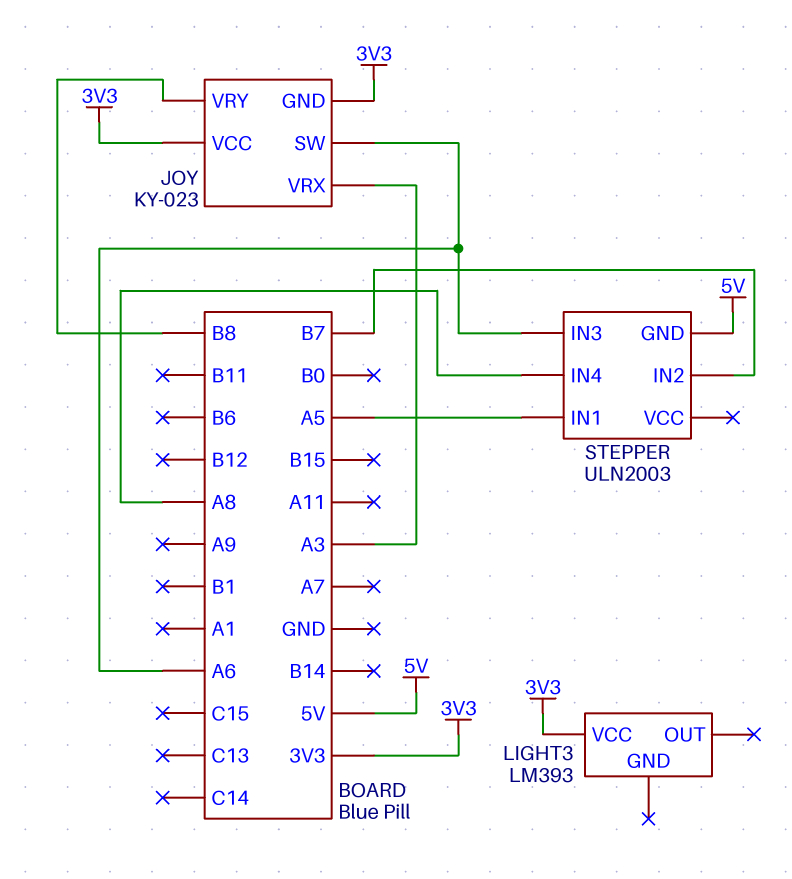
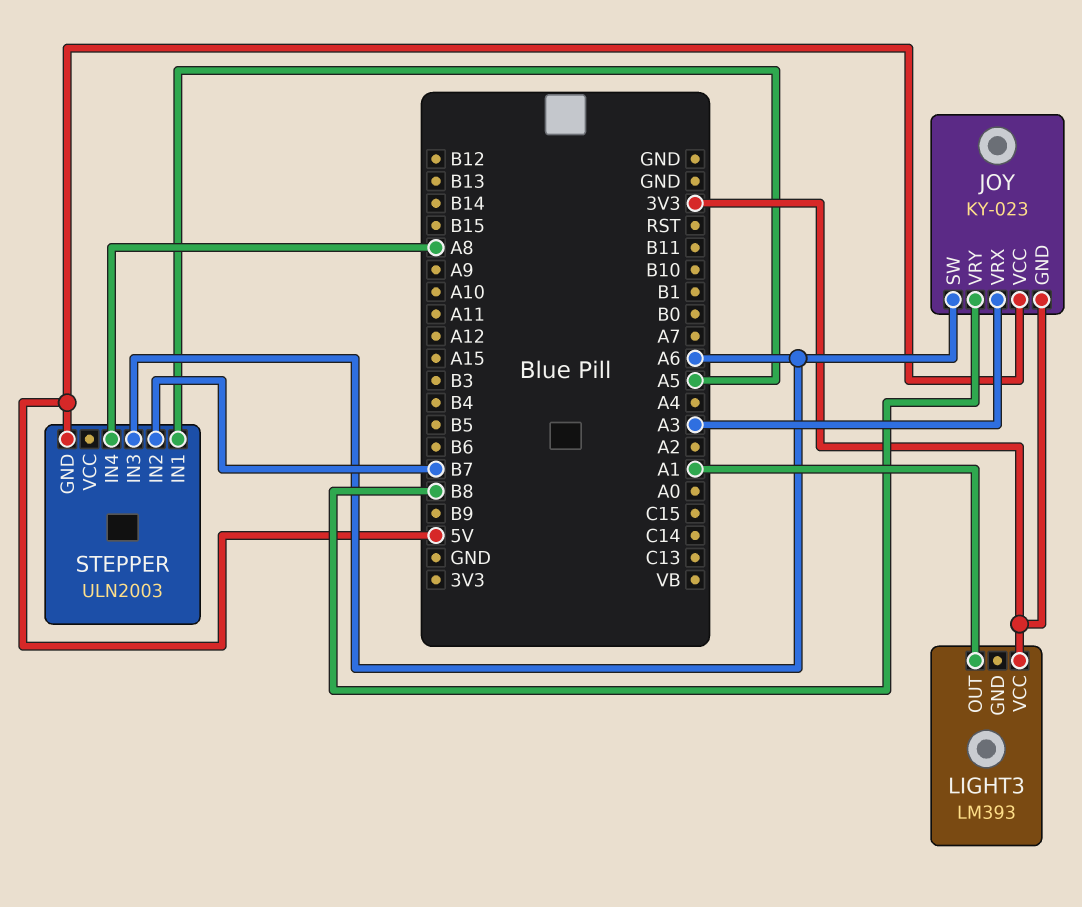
JOY pin VCC: 3V3 -> 5V
LIGHT3 pin OUT: none -> A1

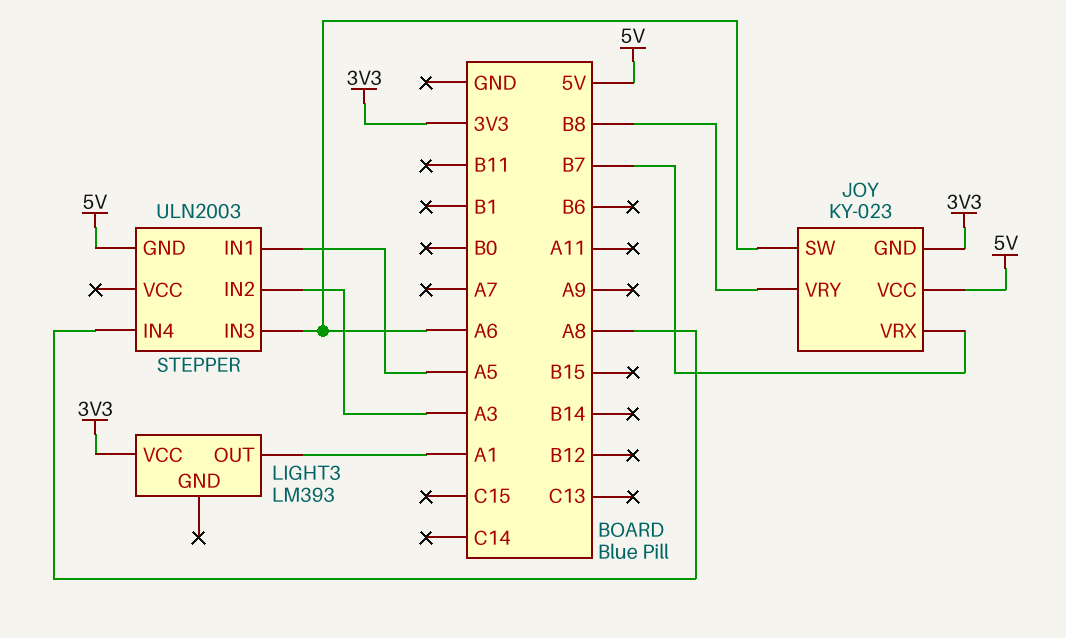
JOY pin VRX: A3 -> B7
STEPPER pin IN2: B7 -> A3

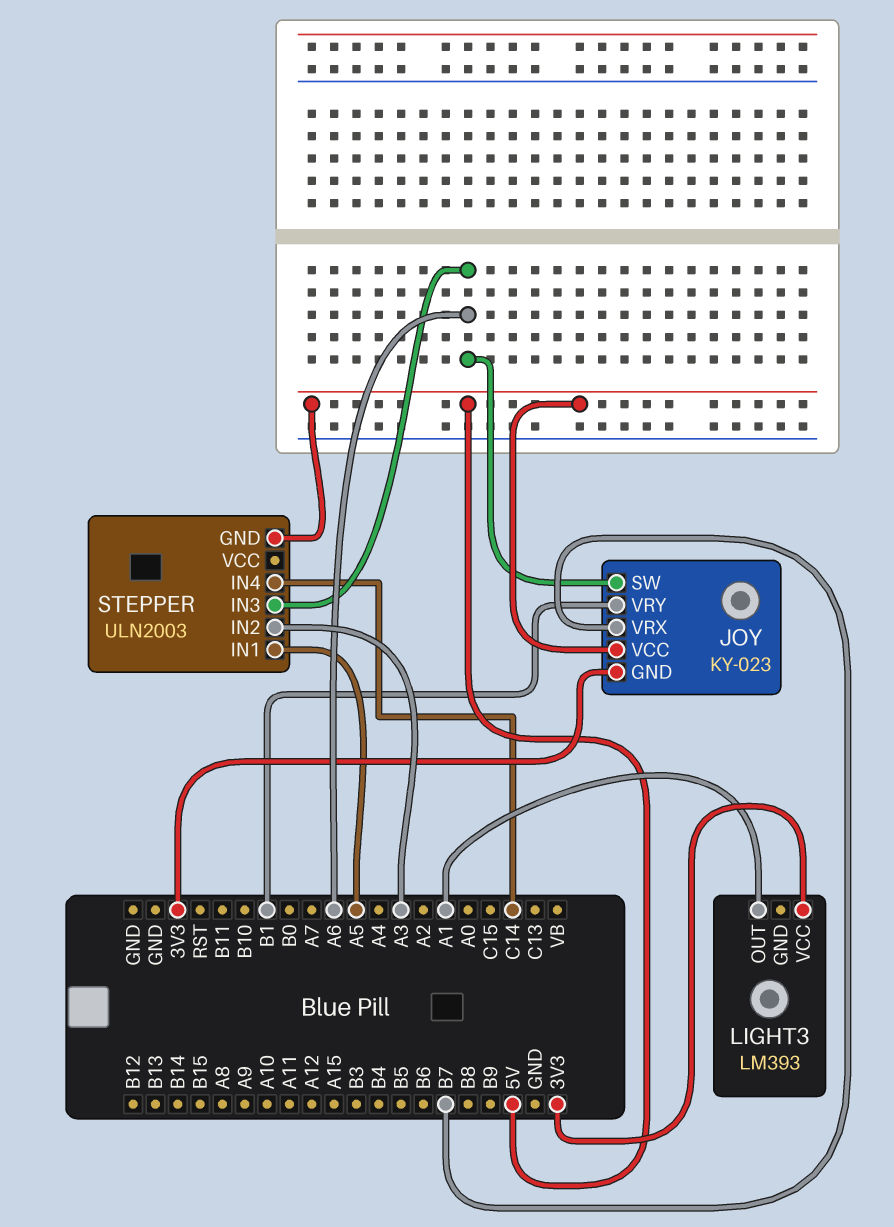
JOY pin VRY: B8 -> B1
STEPPER pin IN4: A8 -> C14

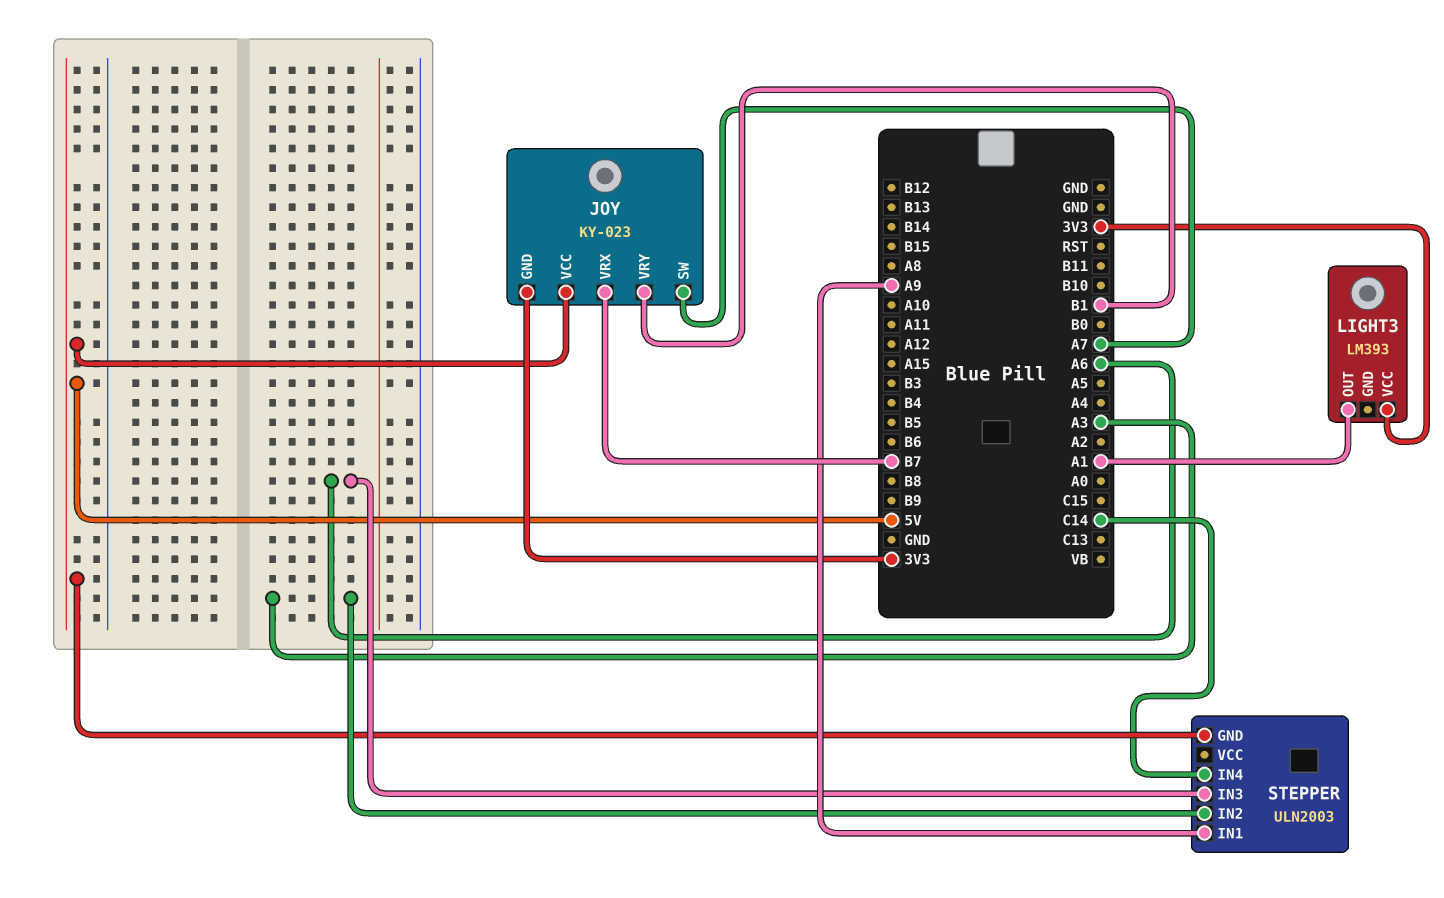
JOY pin SW: A6 -> A7
STEPPER pin IN1: A5 -> A9

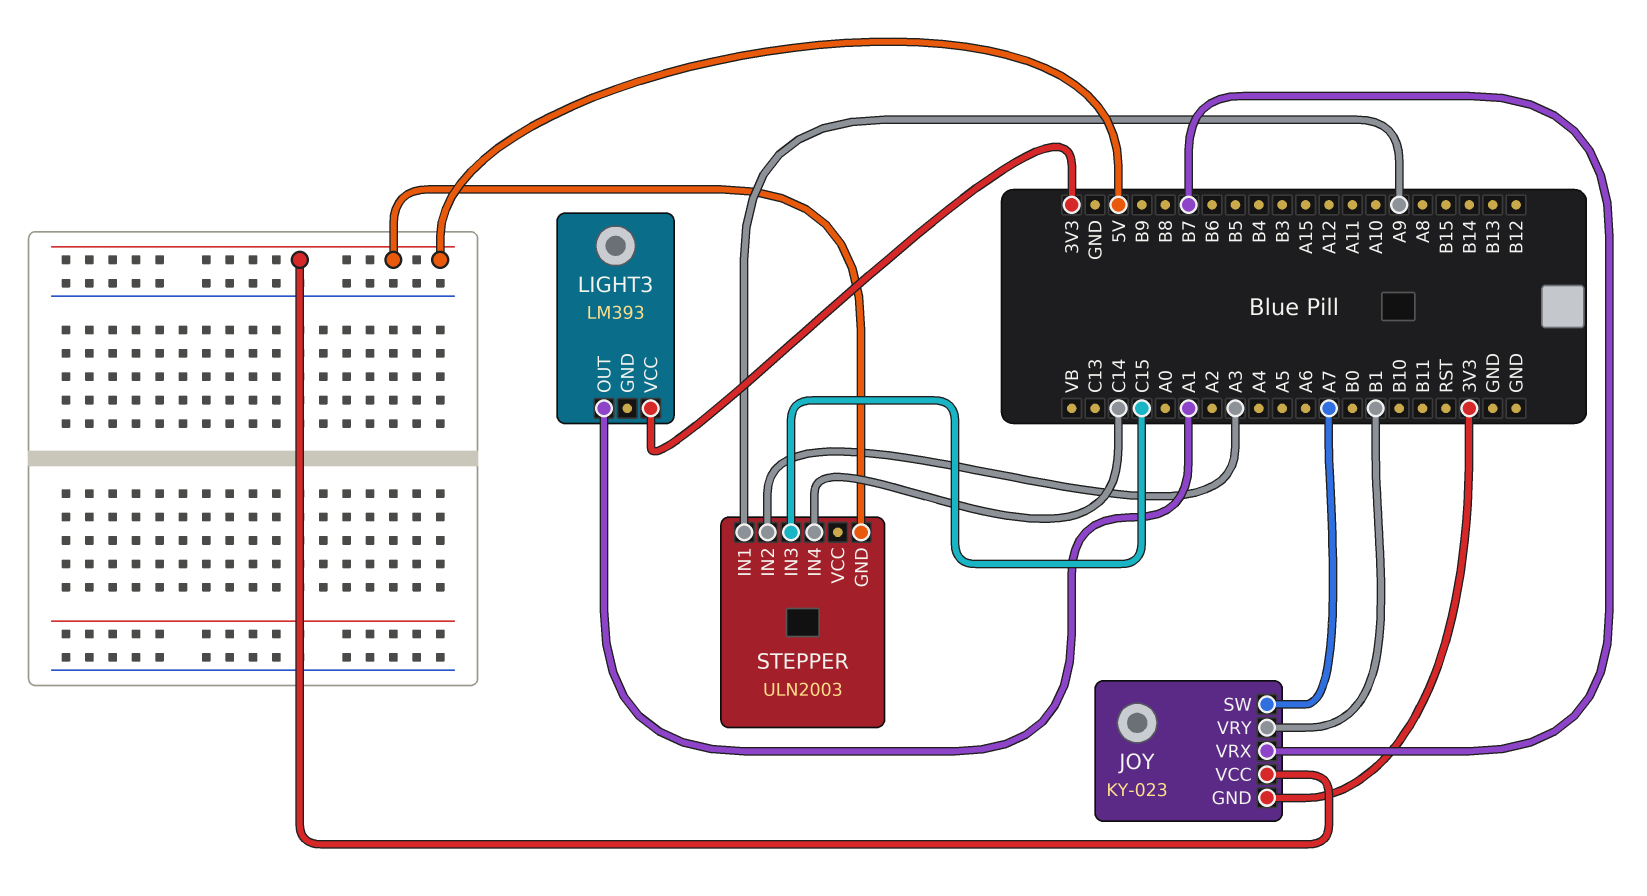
STEPPER pin IN3: A6 -> C15

